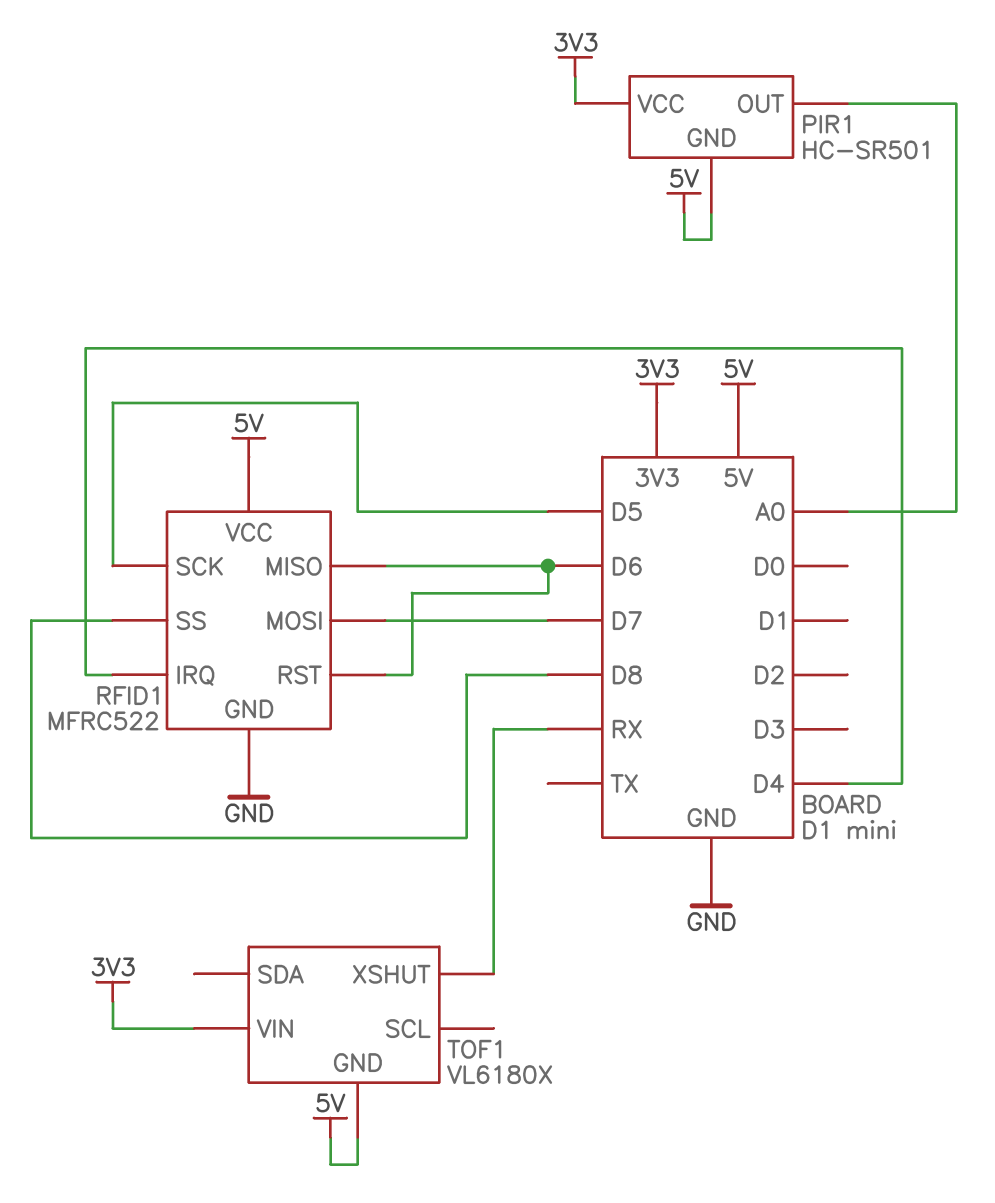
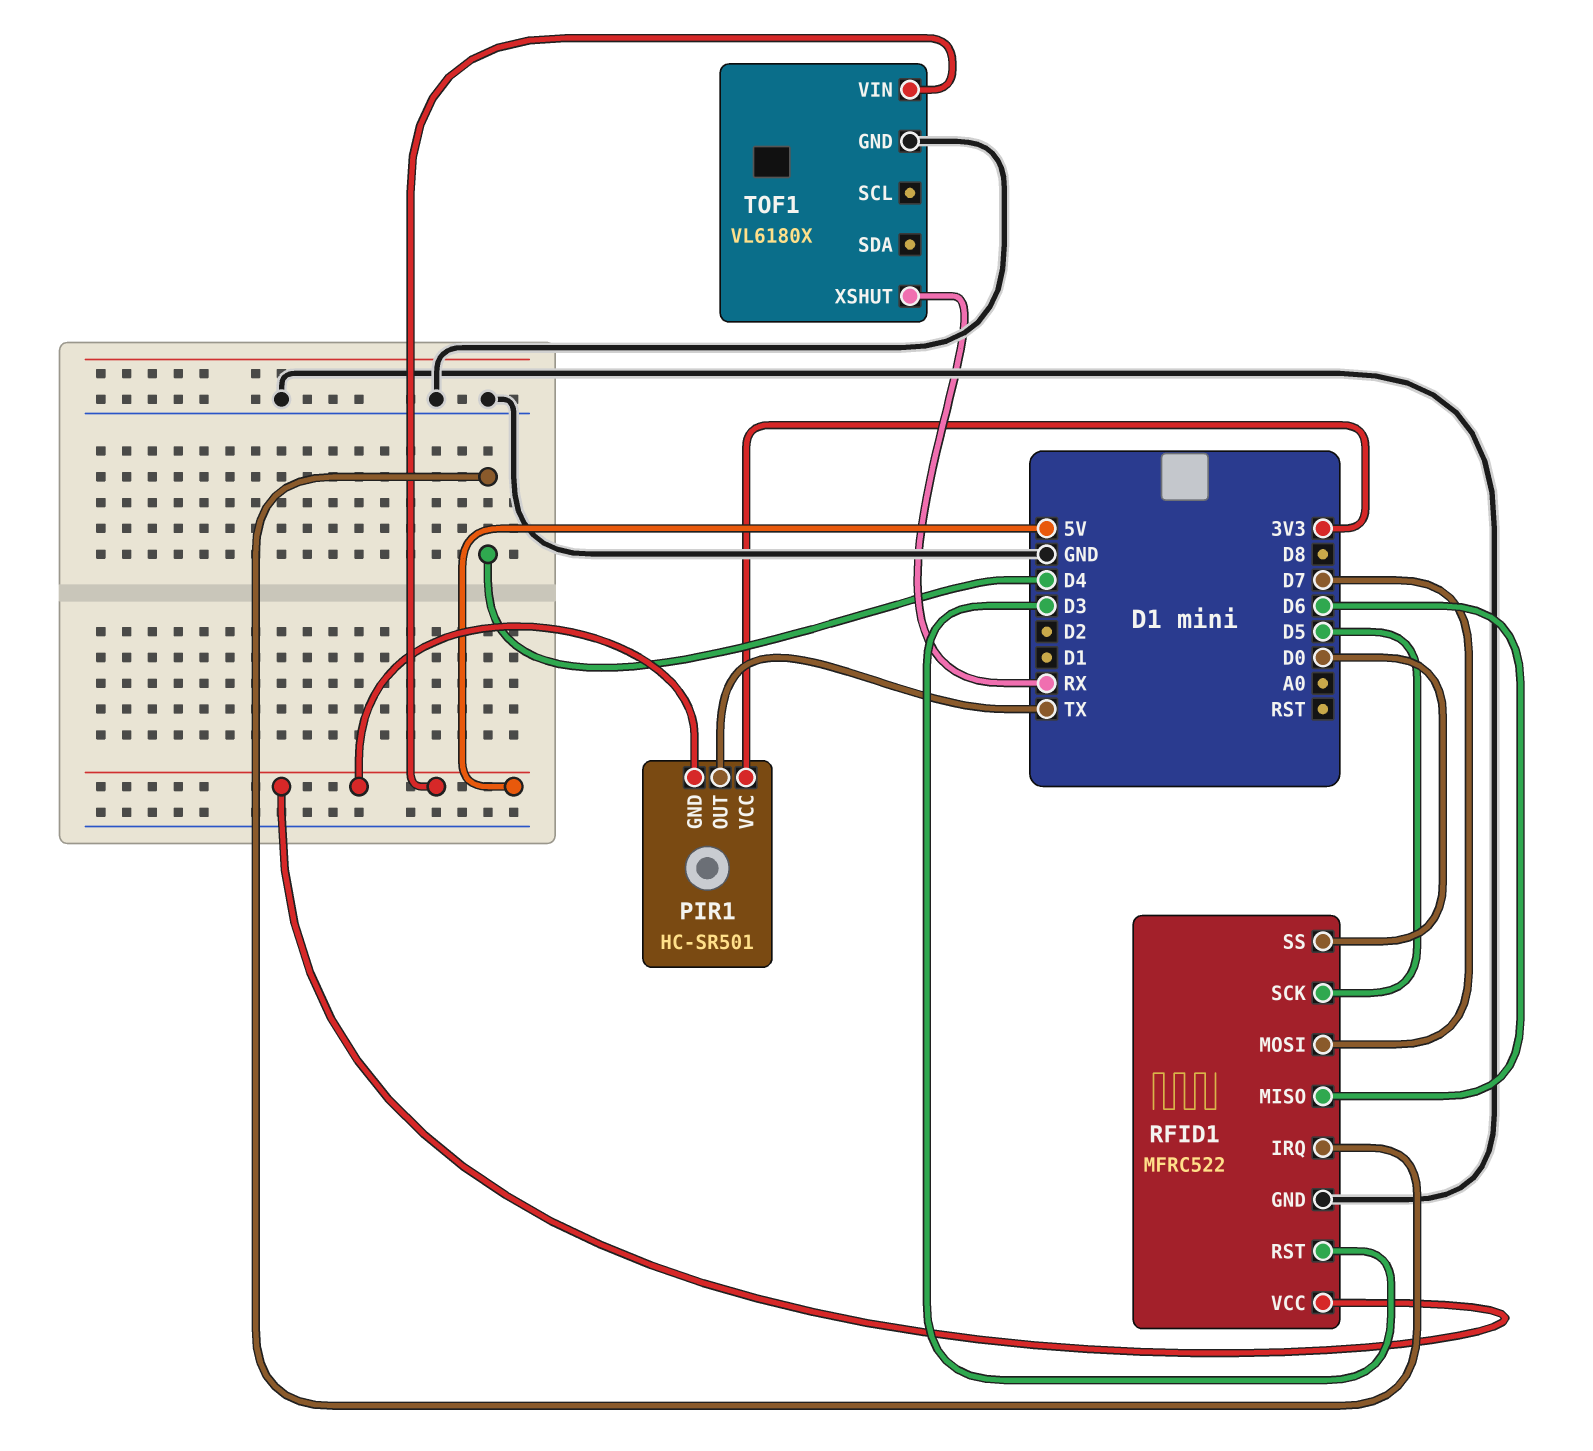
PIR1 pin OUT: A0 -> TX
RFID1 pin RST: D6 -> D3
RFID1 pin SS: D8 -> D0
TOF1 pin GND: 5V -> GND
TOF1 pin VIN: 3V3 -> 5V

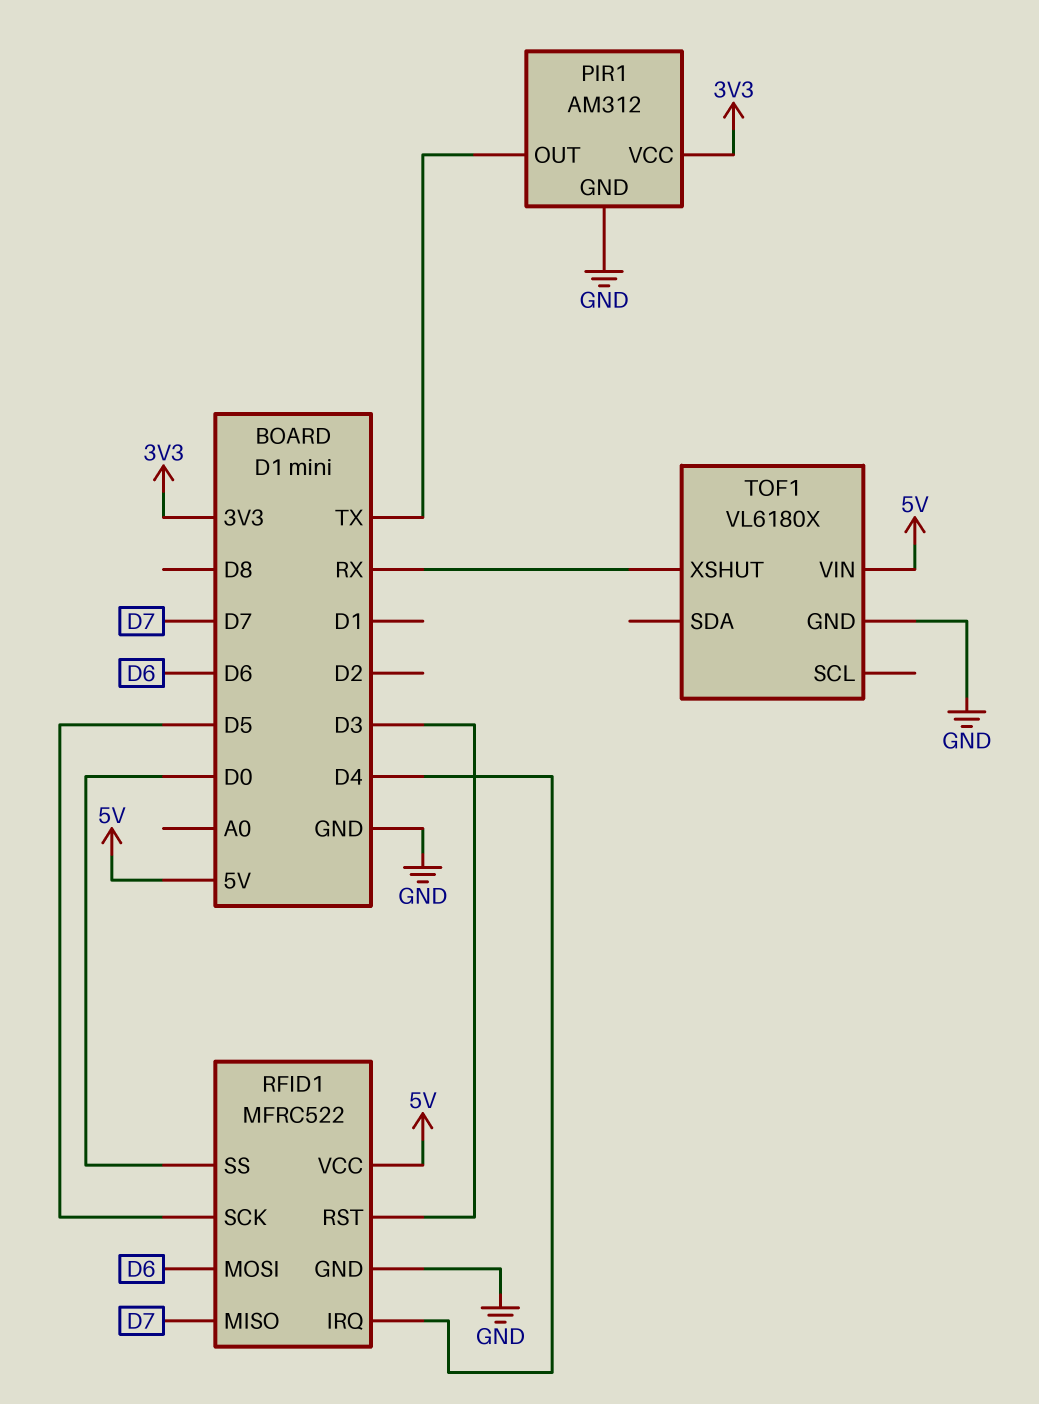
PIR1: HC-SR501 -> AM312
PIR1 pin GND: 5V -> GND
RFID1 pin MISO: D6 -> D7
RFID1 pin MOSI: D7 -> D6

